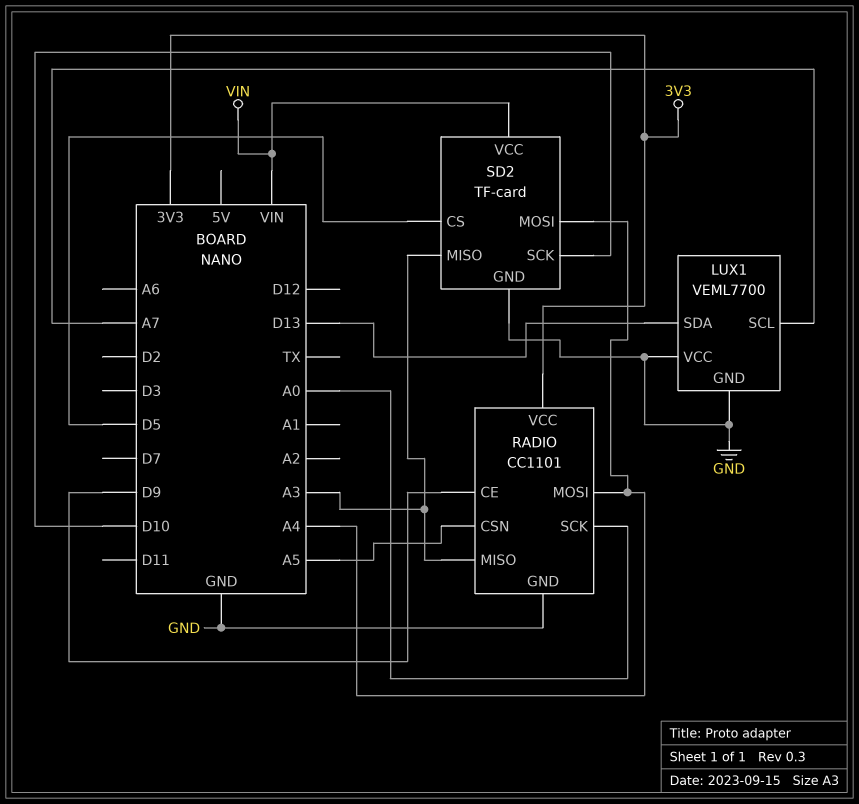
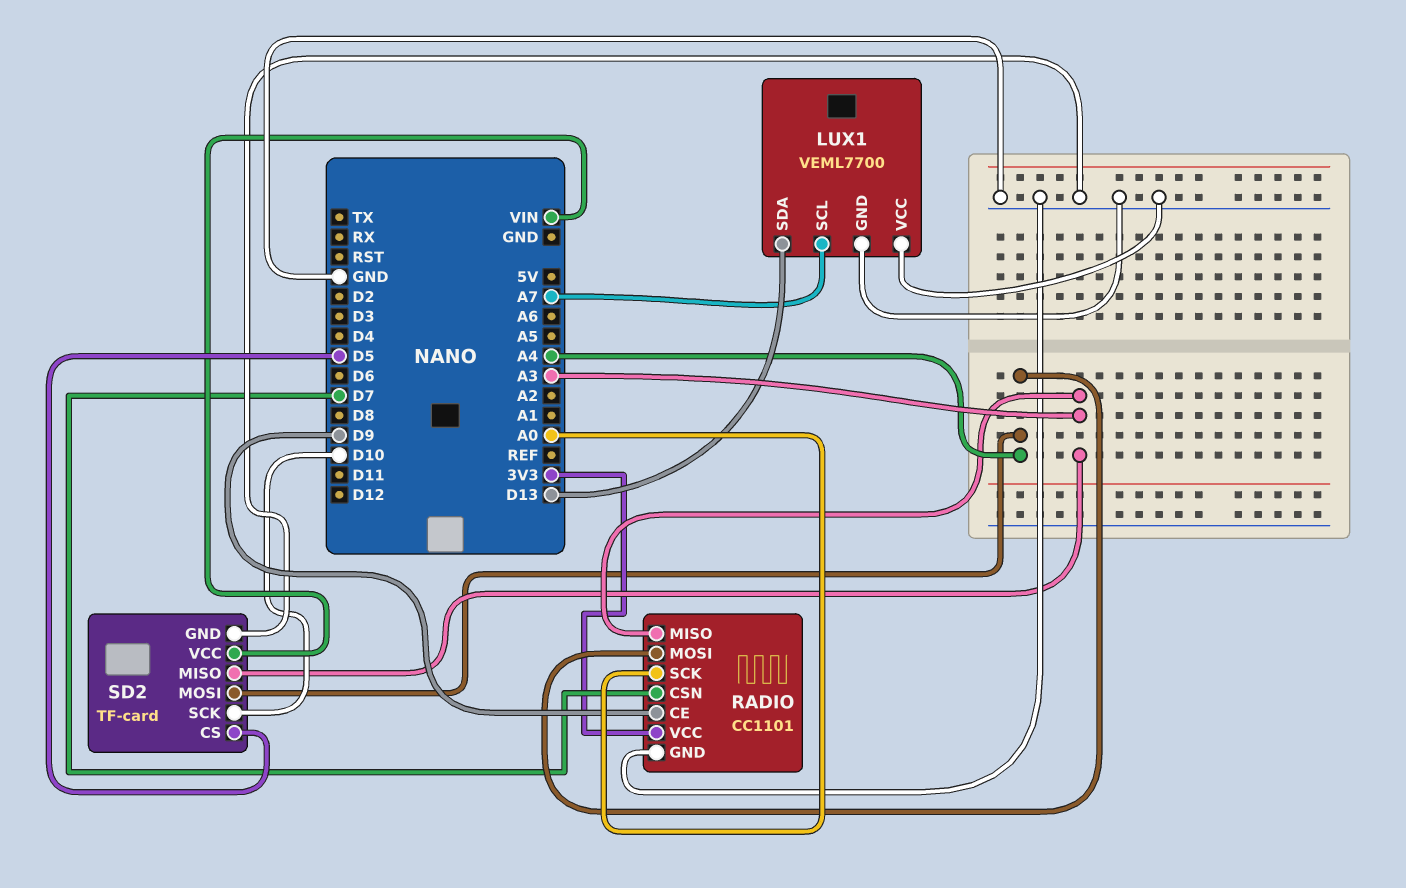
RADIO pin CSN: A5 -> D7

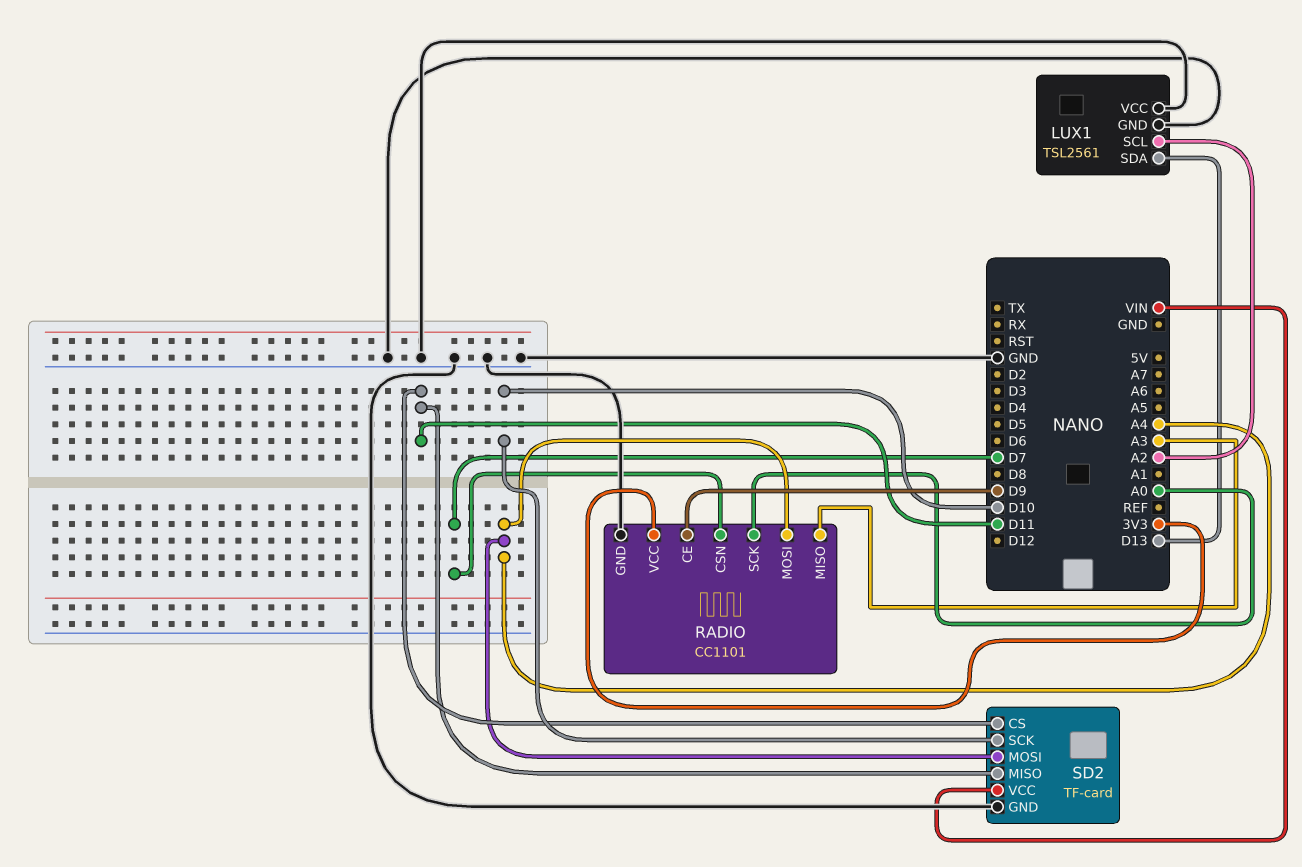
LUX1: VEML7700 -> TSL2561
LUX1 pin SCL: A7 -> A2
SD2 pin CS: D5 -> D11
SD2 pin MISO: A3 -> D11

